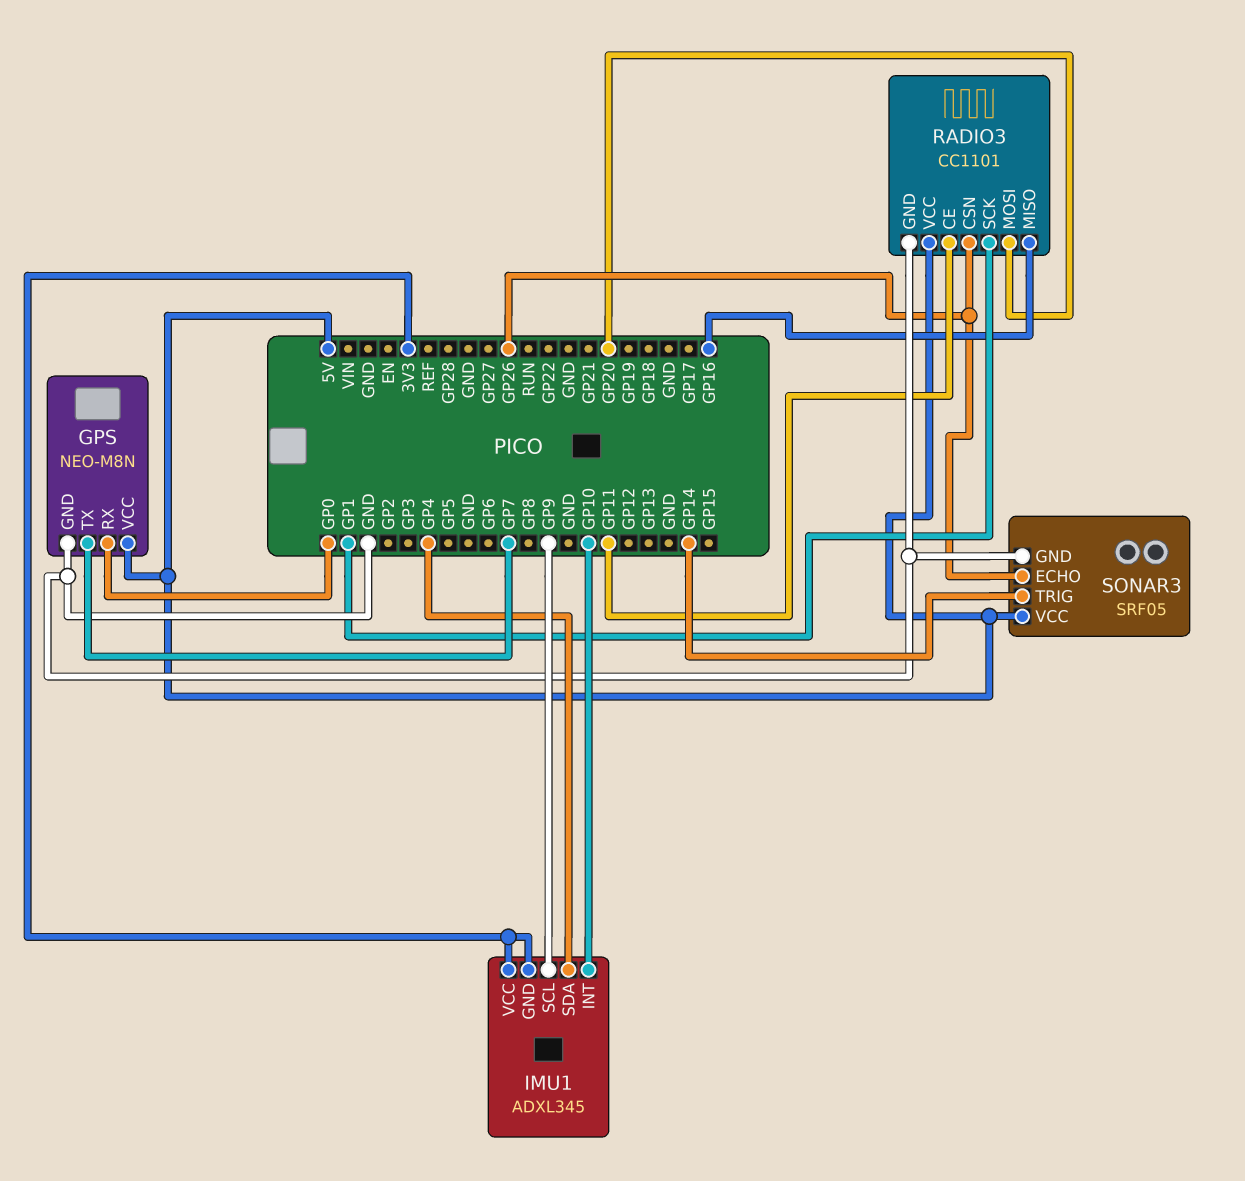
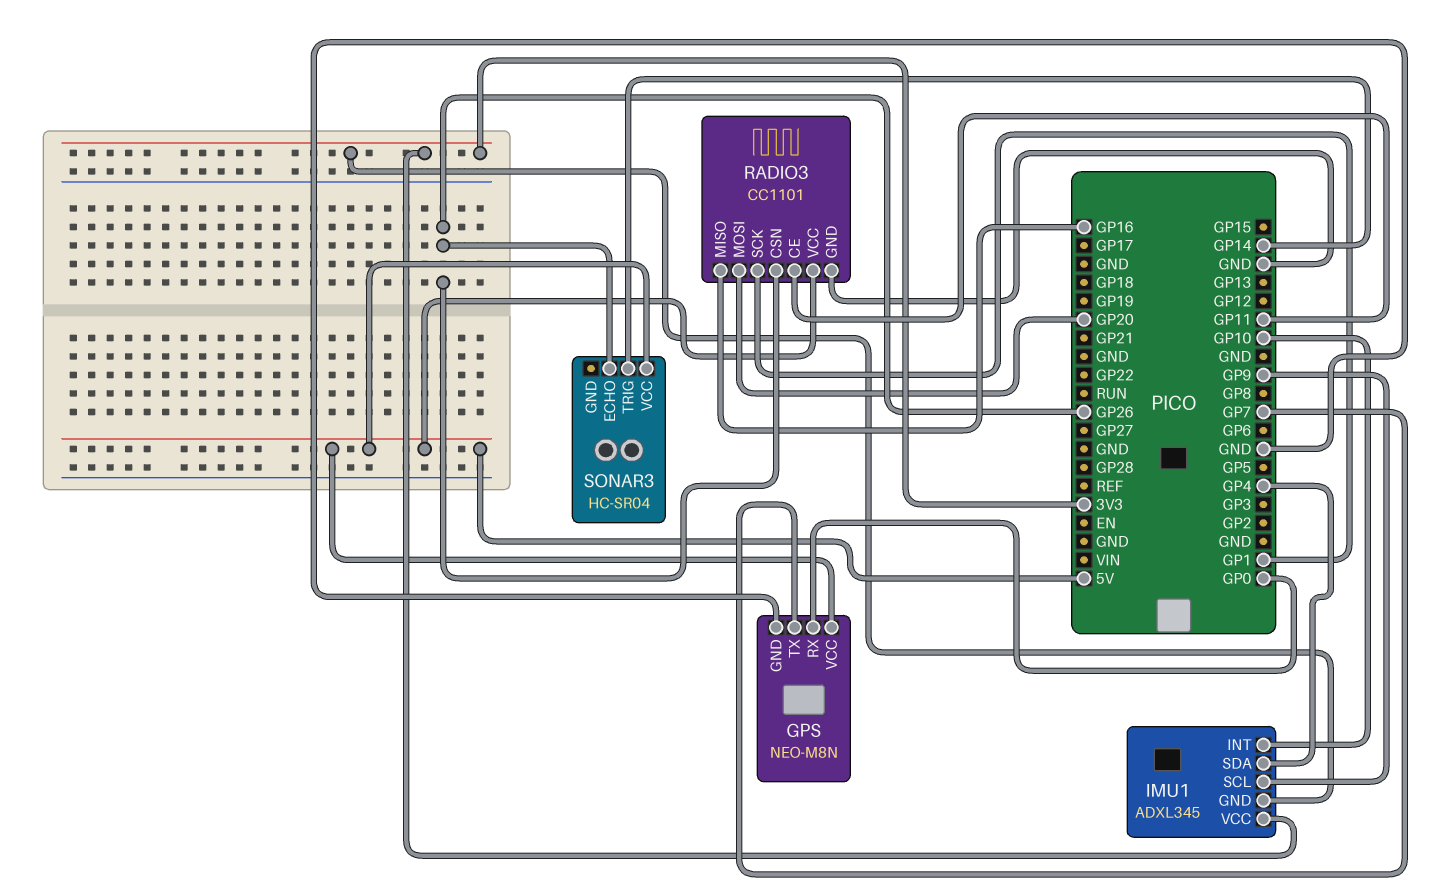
SONAR3: SRF05 -> HC-SR04
SONAR3 pin GND: GND -> none

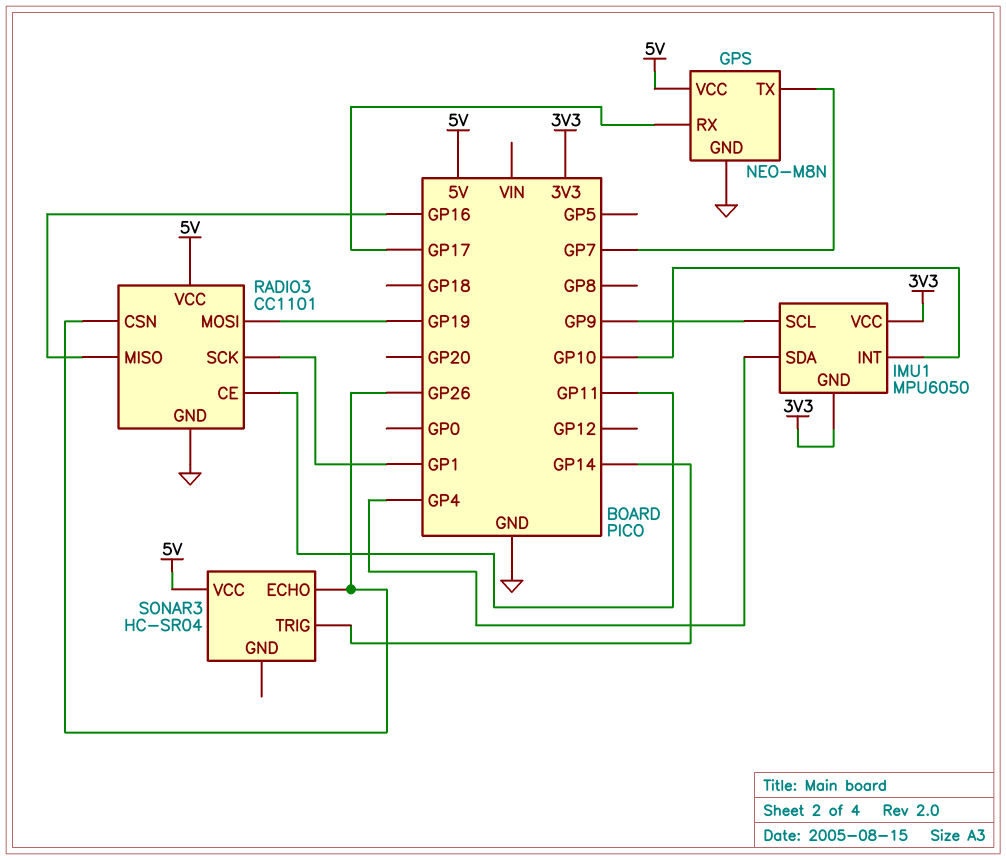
GPS pin RX: GP0 -> GP17
IMU1: ADXL345 -> MPU6050
RADIO3 pin MOSI: GP20 -> GP19

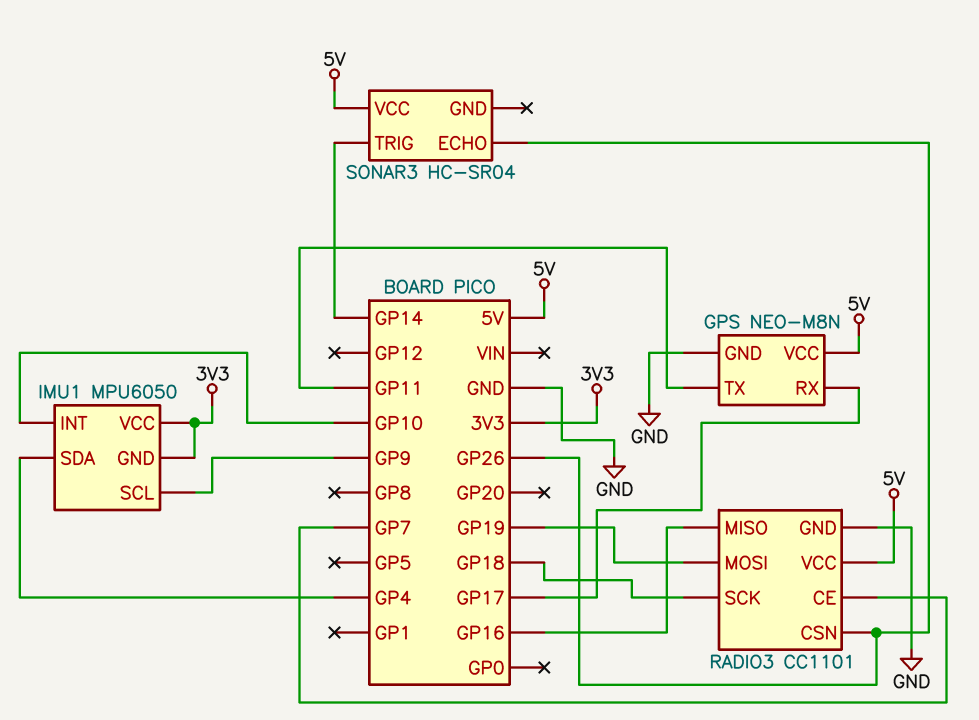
GPS pin TX: GP7 -> GP11
RADIO3 pin CE: GP11 -> GP7
RADIO3 pin SCK: GP1 -> GP18

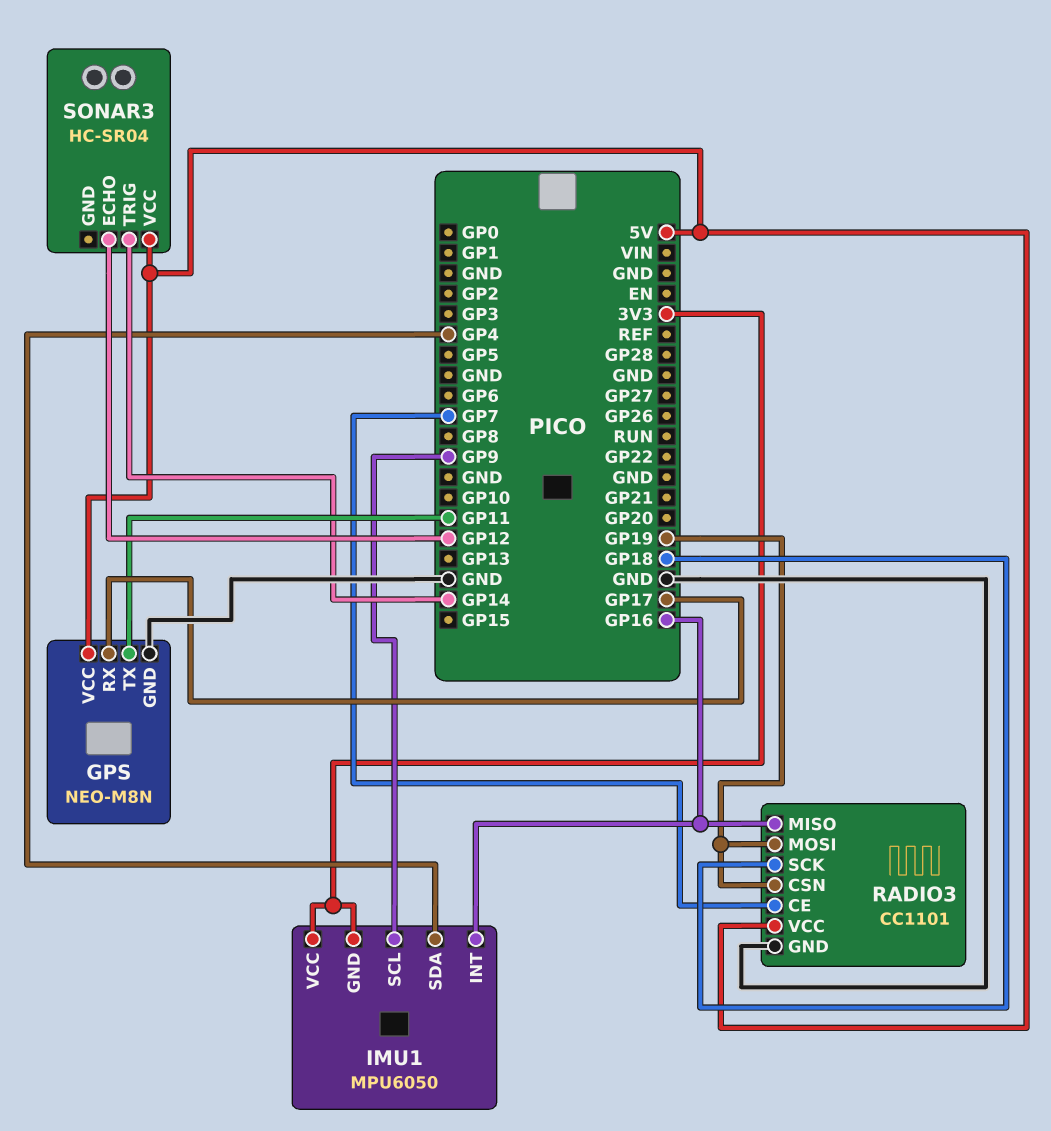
IMU1 pin INT: GP10 -> GP16
RADIO3 pin CSN: GP26 -> GP19
SONAR3 pin ECHO: GP26 -> GP12

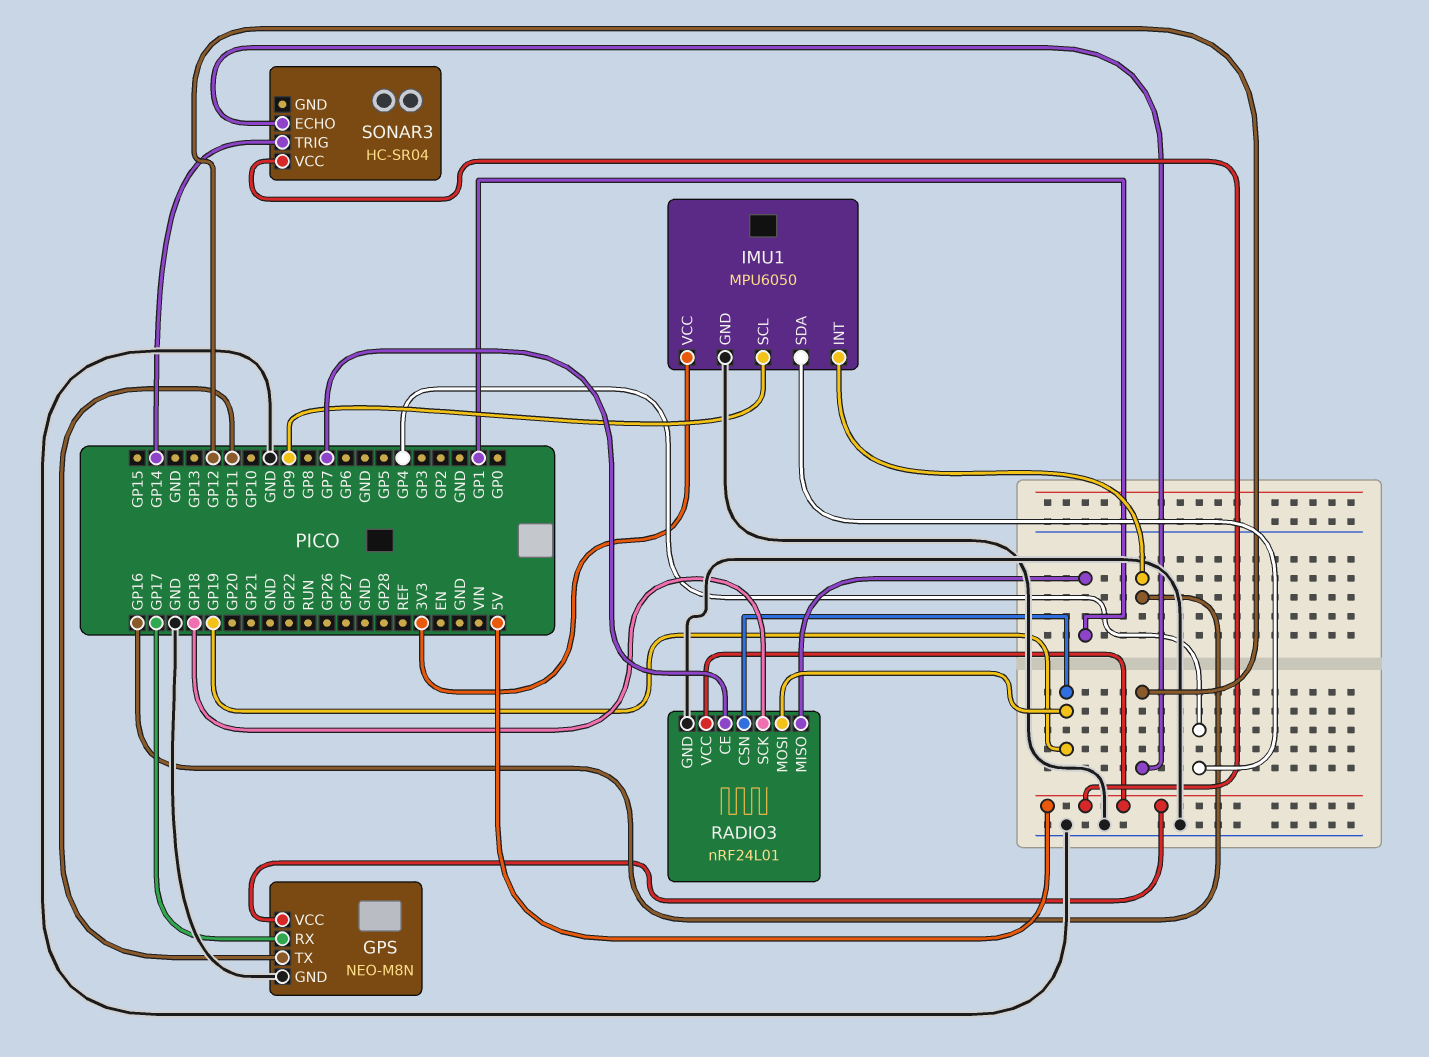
IMU1 pin GND: 3V3 -> GND
RADIO3: CC1101 -> nRF24L01
RADIO3 pin MISO: GP16 -> GP1

